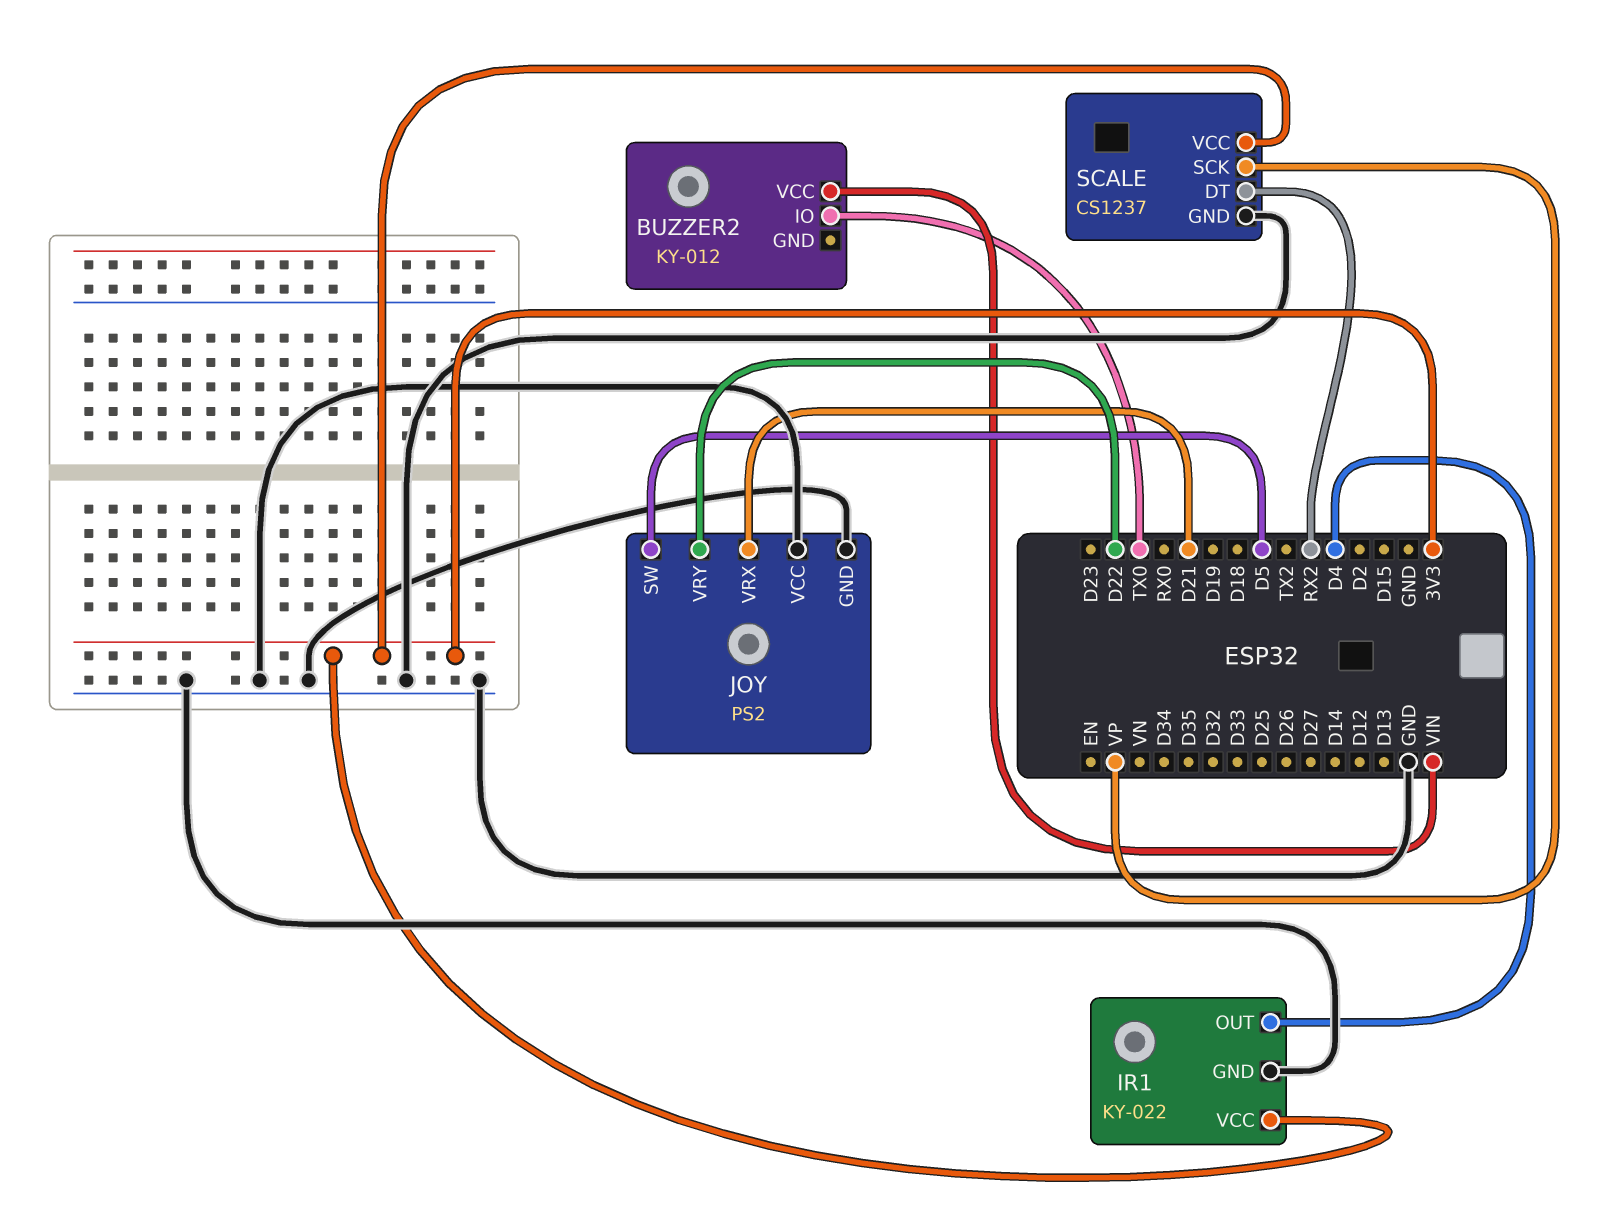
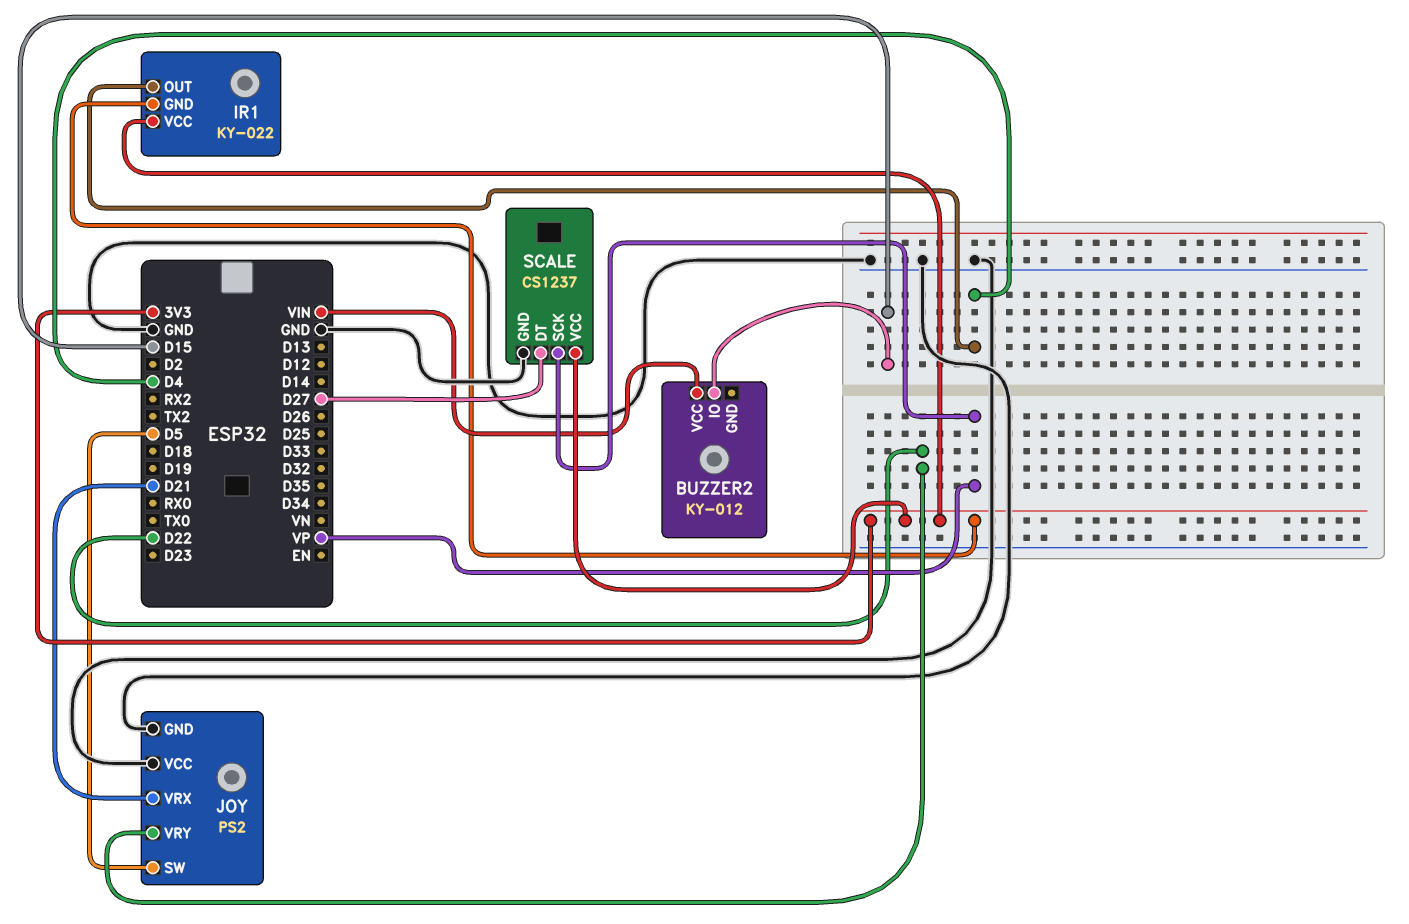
BUZZER2 pin IO: TX0 -> D15
IR1 pin GND: GND -> 3V3
SCALE pin DT: RX2 -> D27

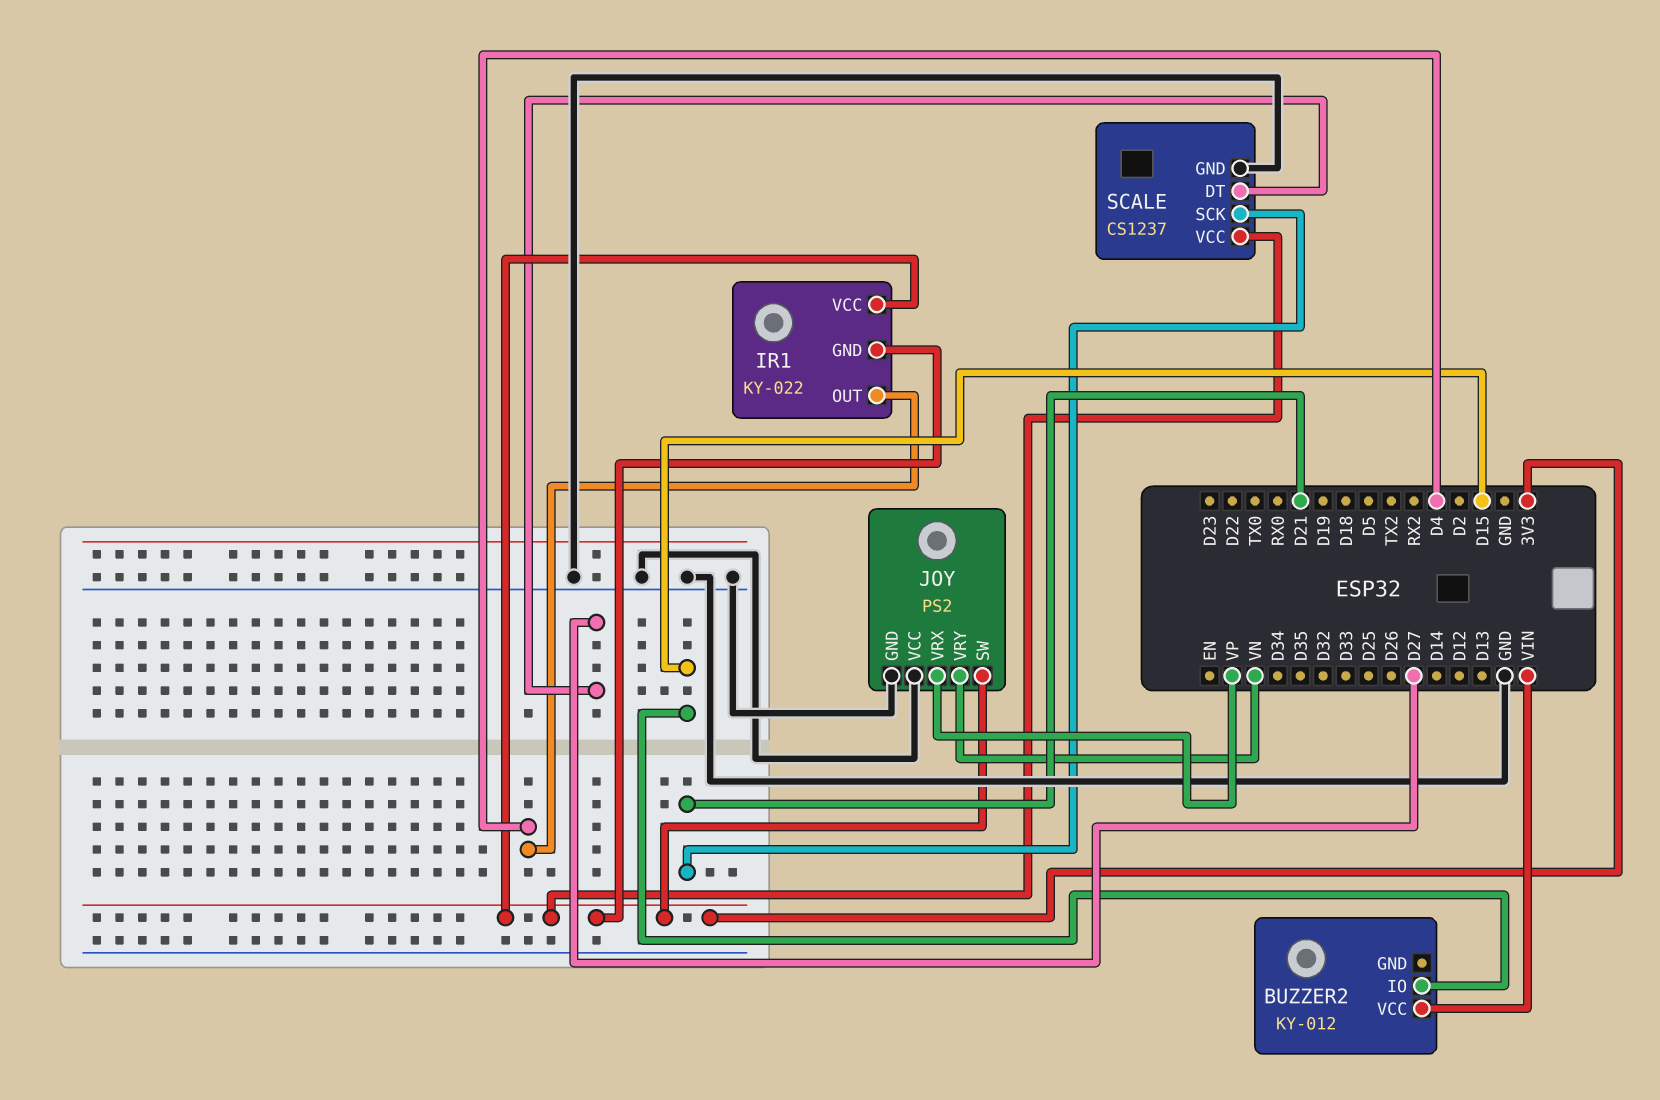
JOY pin SW: D5 -> 3V3
JOY pin VRX: D21 -> VP
JOY pin VRY: D22 -> VN
SCALE pin SCK: VP -> D21

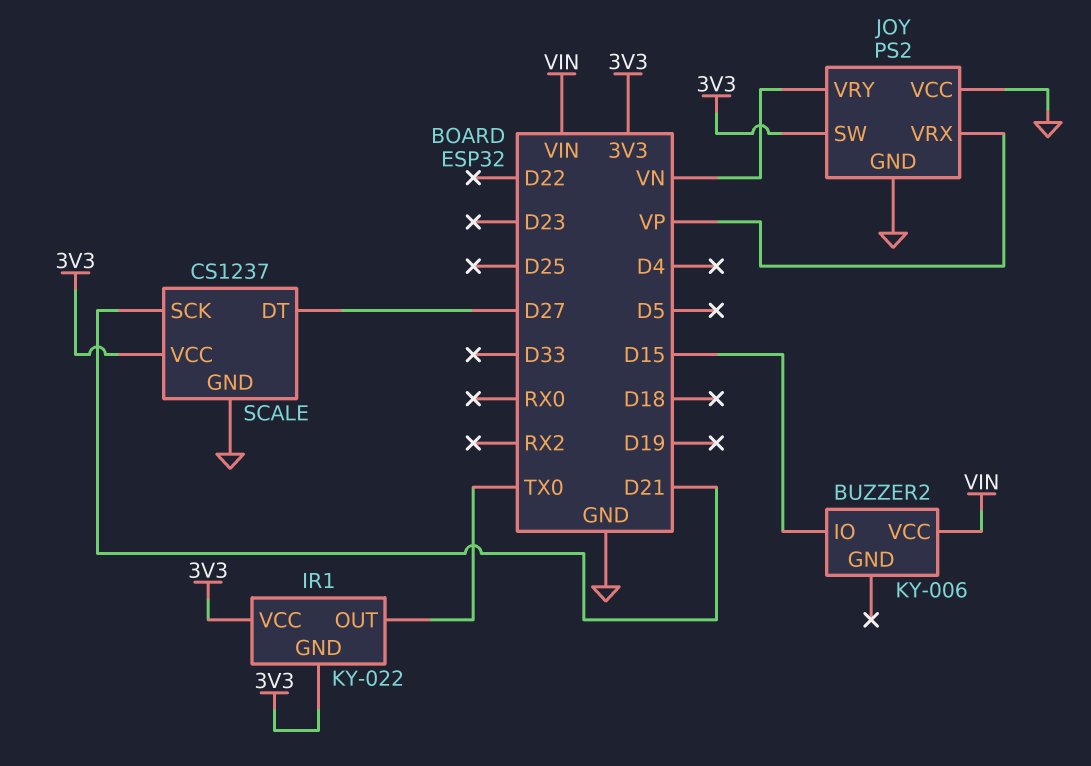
BUZZER2: KY-012 -> KY-006
IR1 pin OUT: D4 -> TX0

